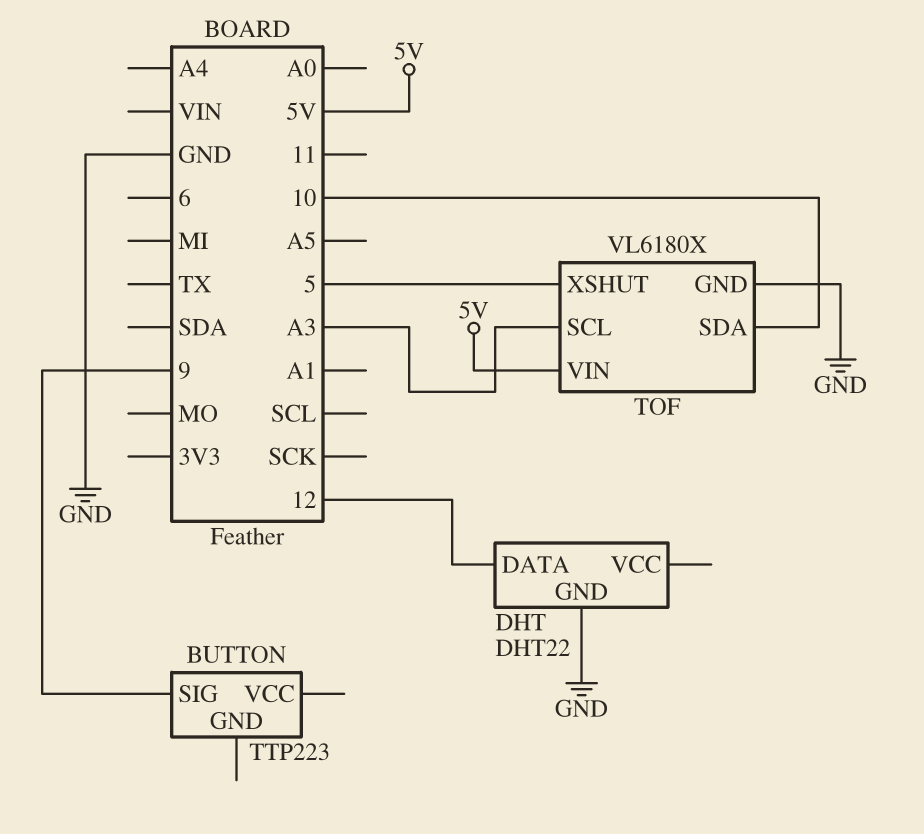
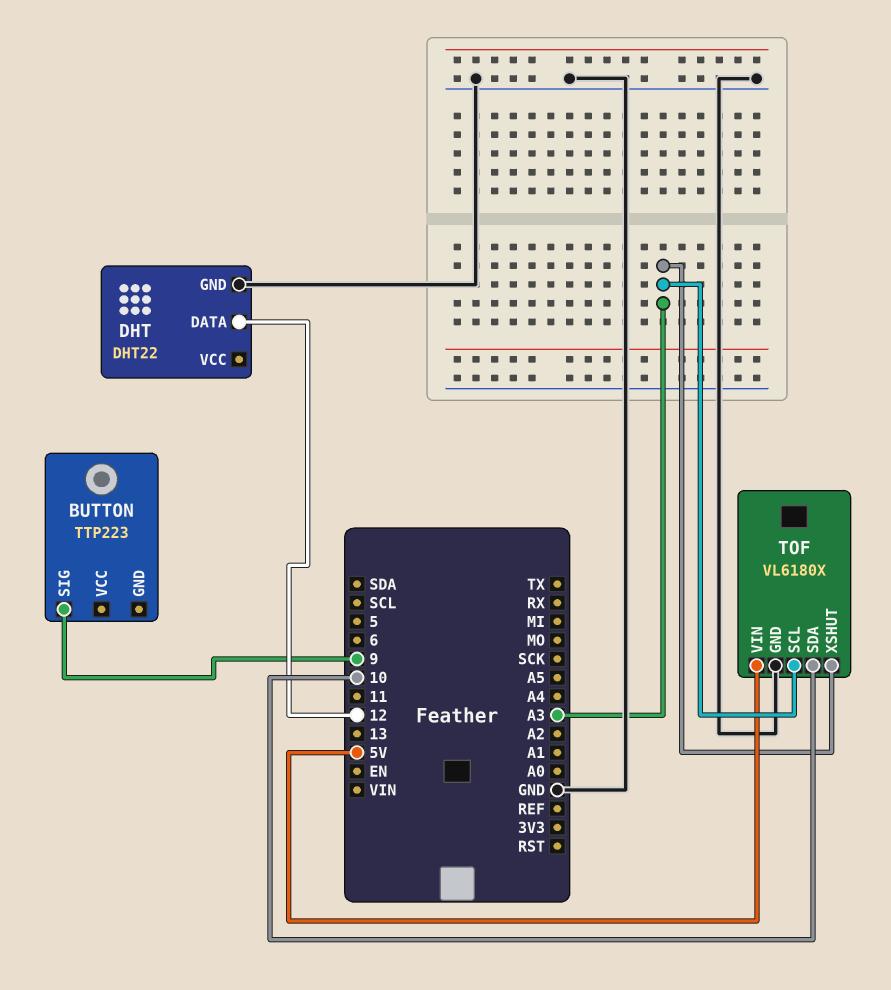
TOF pin XSHUT: 5 -> A3

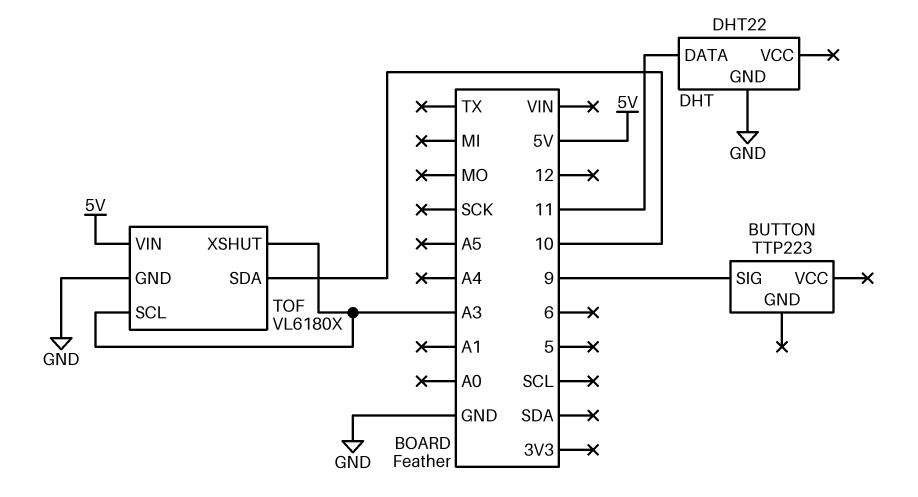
DHT pin DATA: 12 -> 11

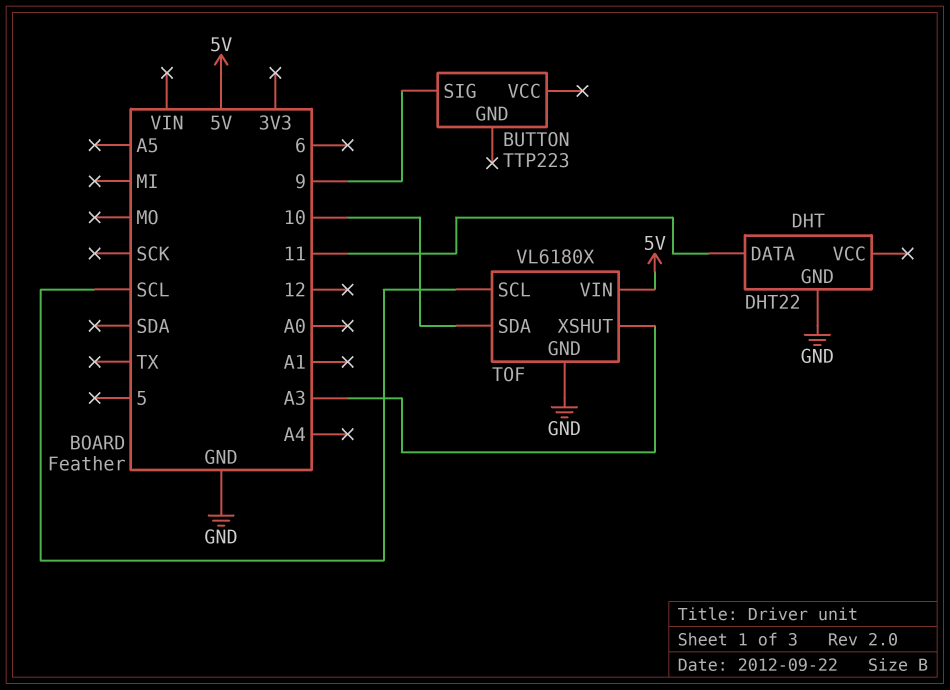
TOF pin SCL: A3 -> SCL

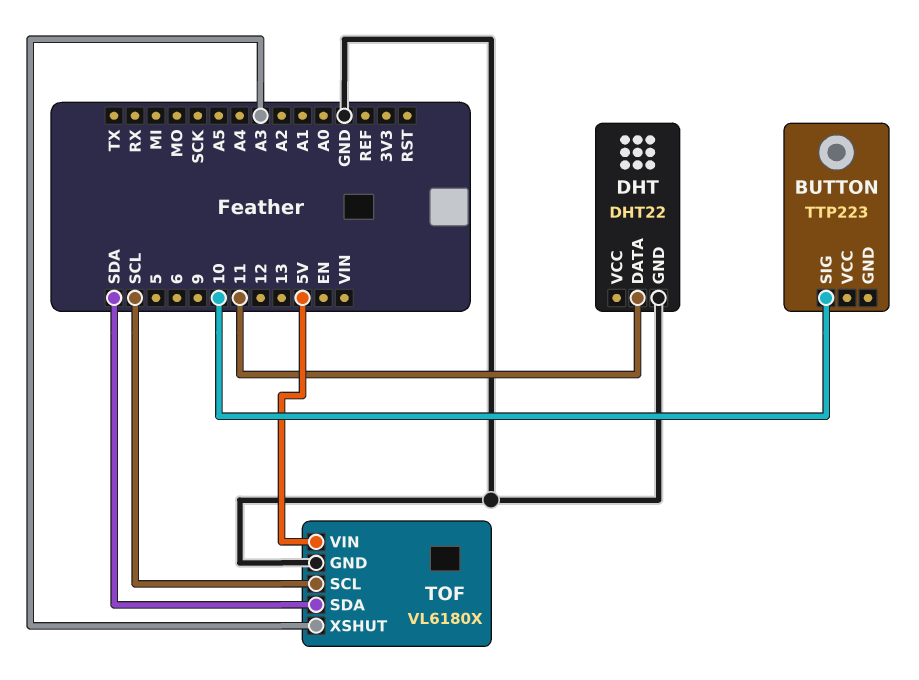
BUTTON pin SIG: 9 -> 10
TOF pin SDA: 10 -> SDA

